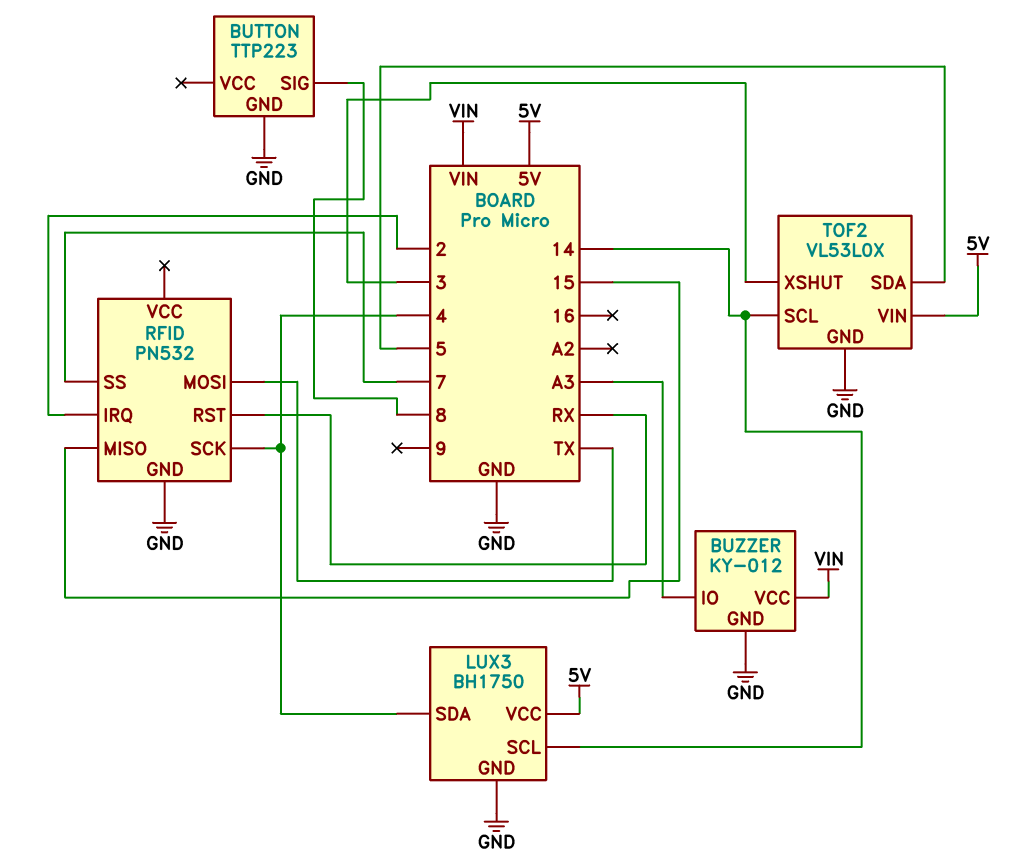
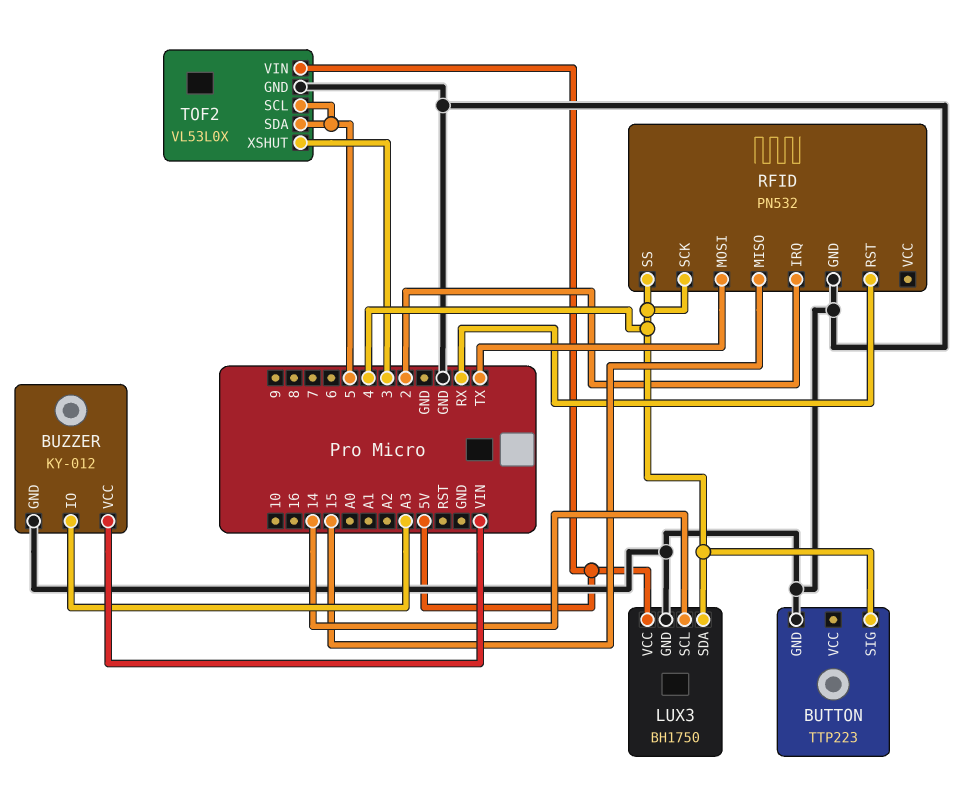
BUTTON pin SIG: 8 -> 4
RFID pin SS: 7 -> 4
TOF2 pin SCL: 14 -> 5

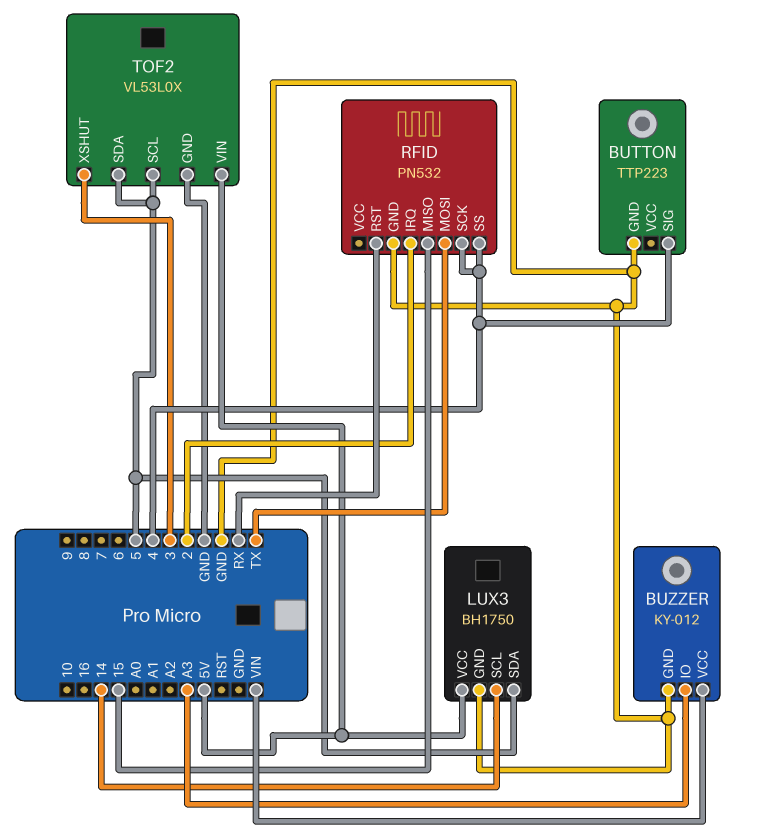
LUX3 pin SDA: 4 -> 5

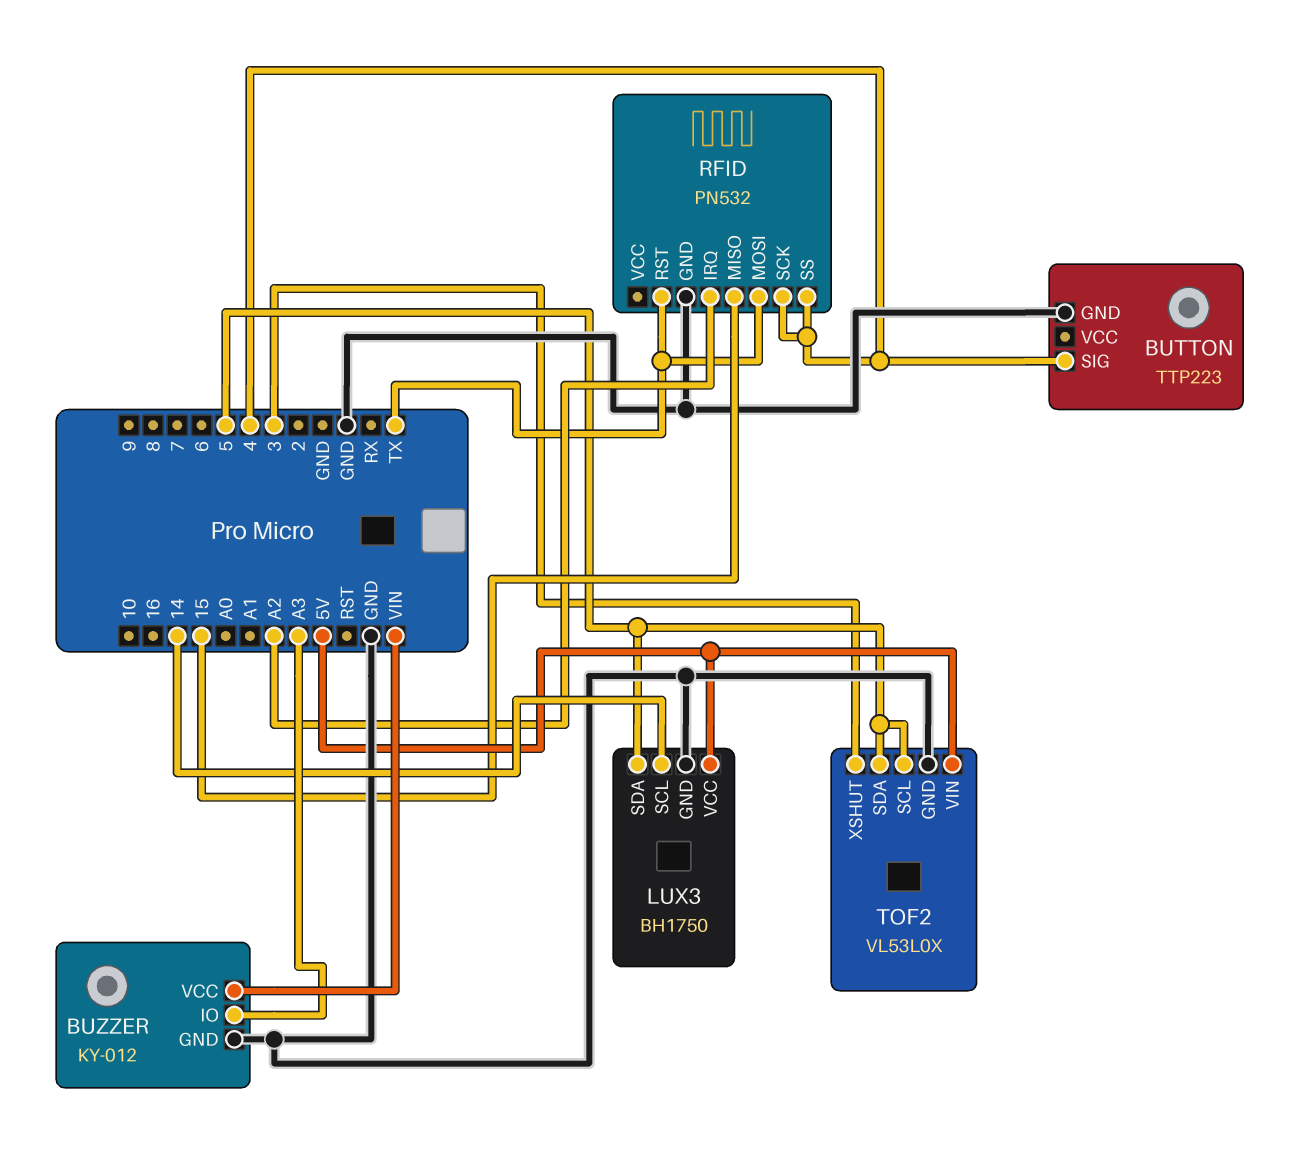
RFID pin IRQ: 2 -> A2
RFID pin RST: RX -> TX

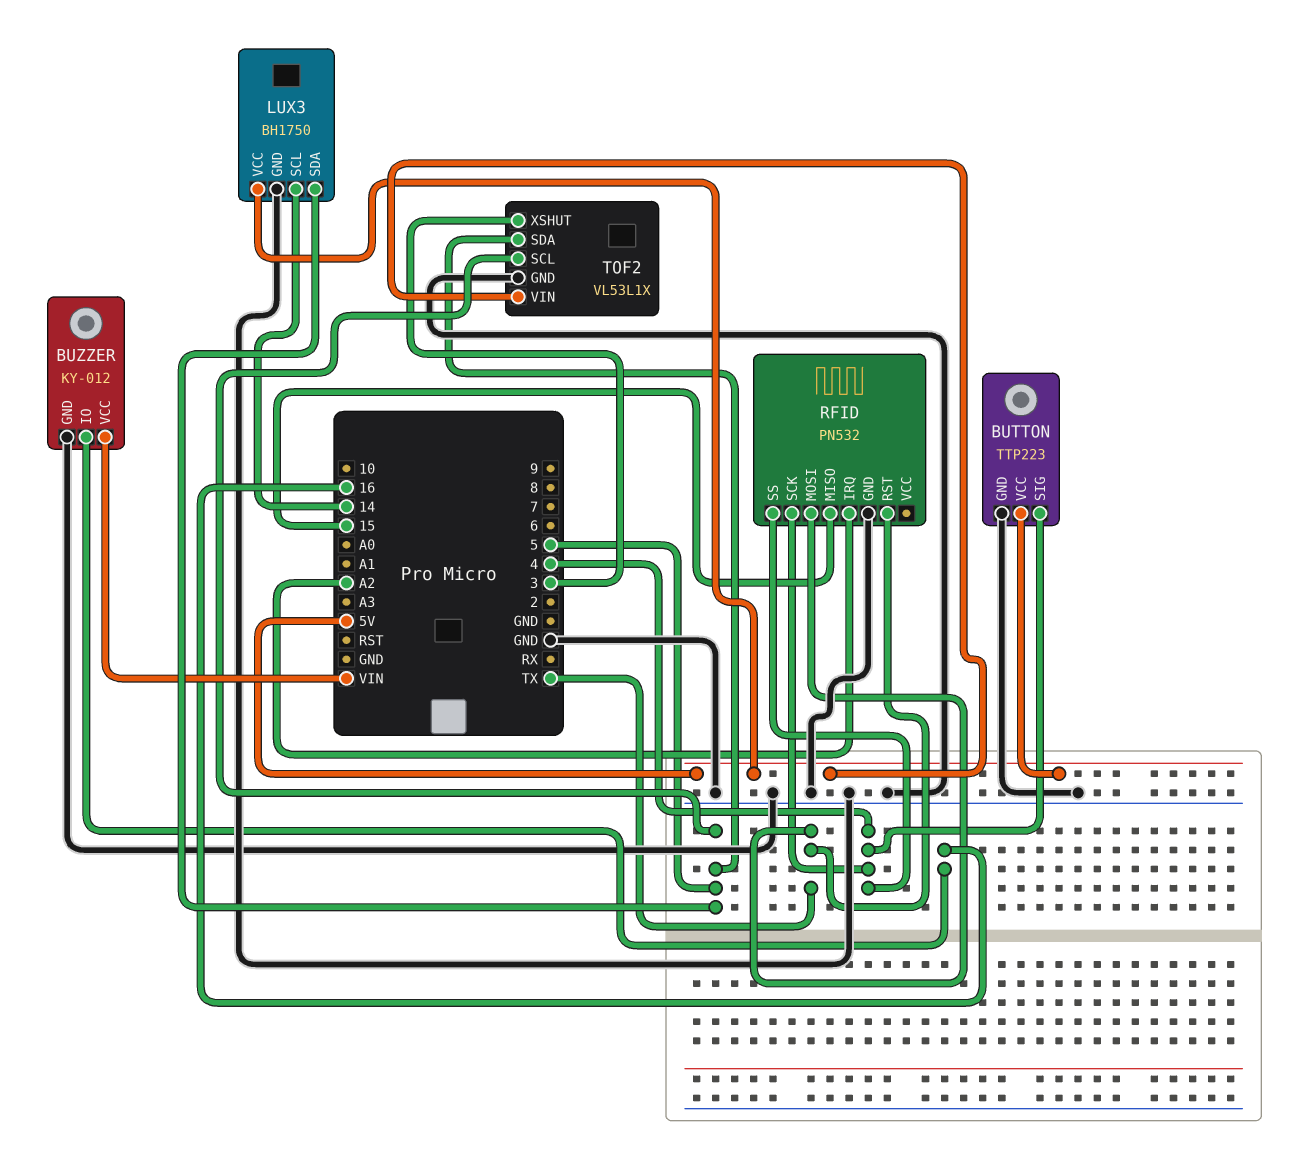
BUTTON pin VCC: none -> 5V
BUZZER pin IO: A3 -> 16
TOF2: VL53L0X -> VL53L1X

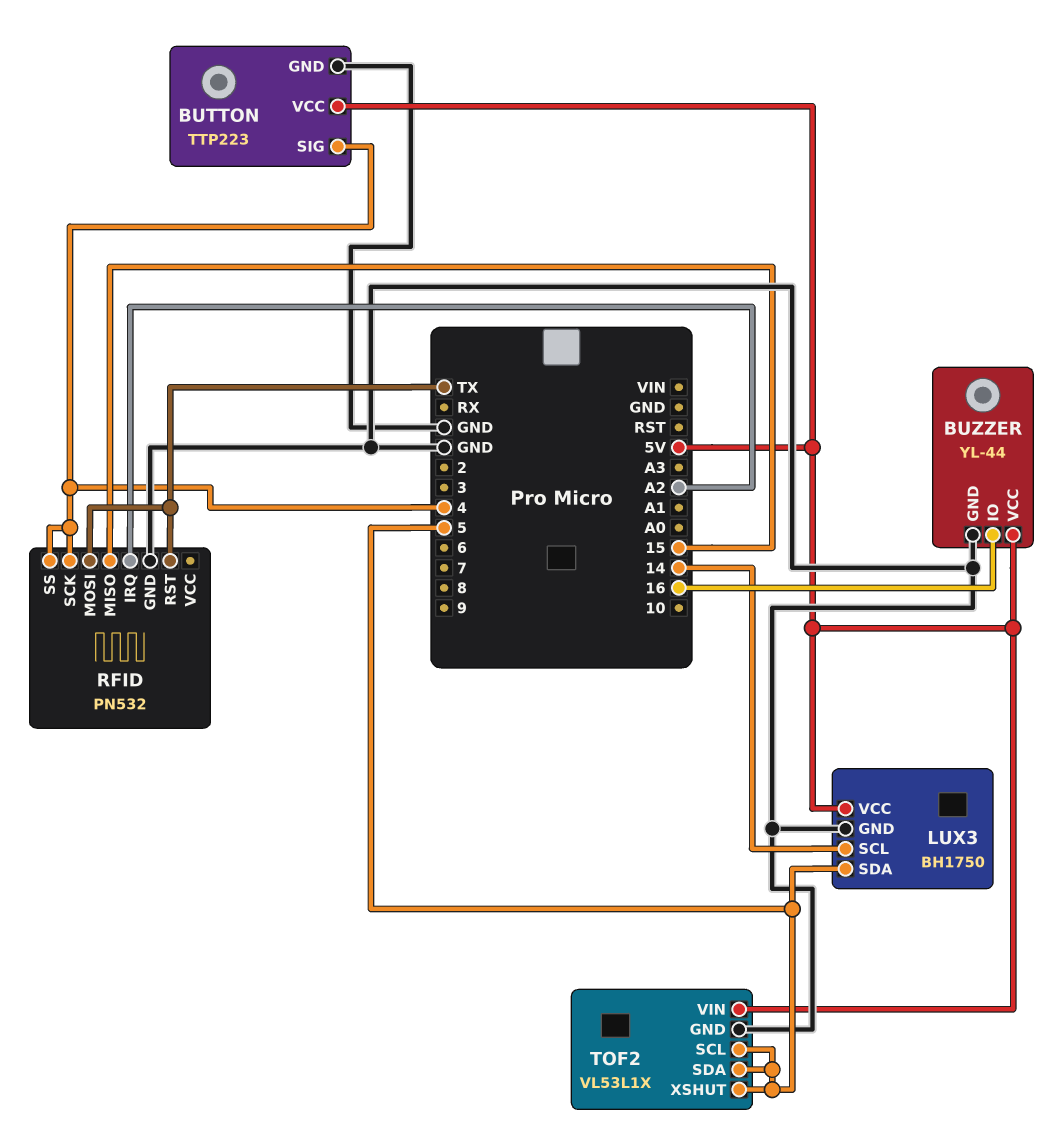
BUZZER: KY-012 -> YL-44
BUZZER pin VCC: VIN -> 5V
TOF2 pin XSHUT: 3 -> 5

